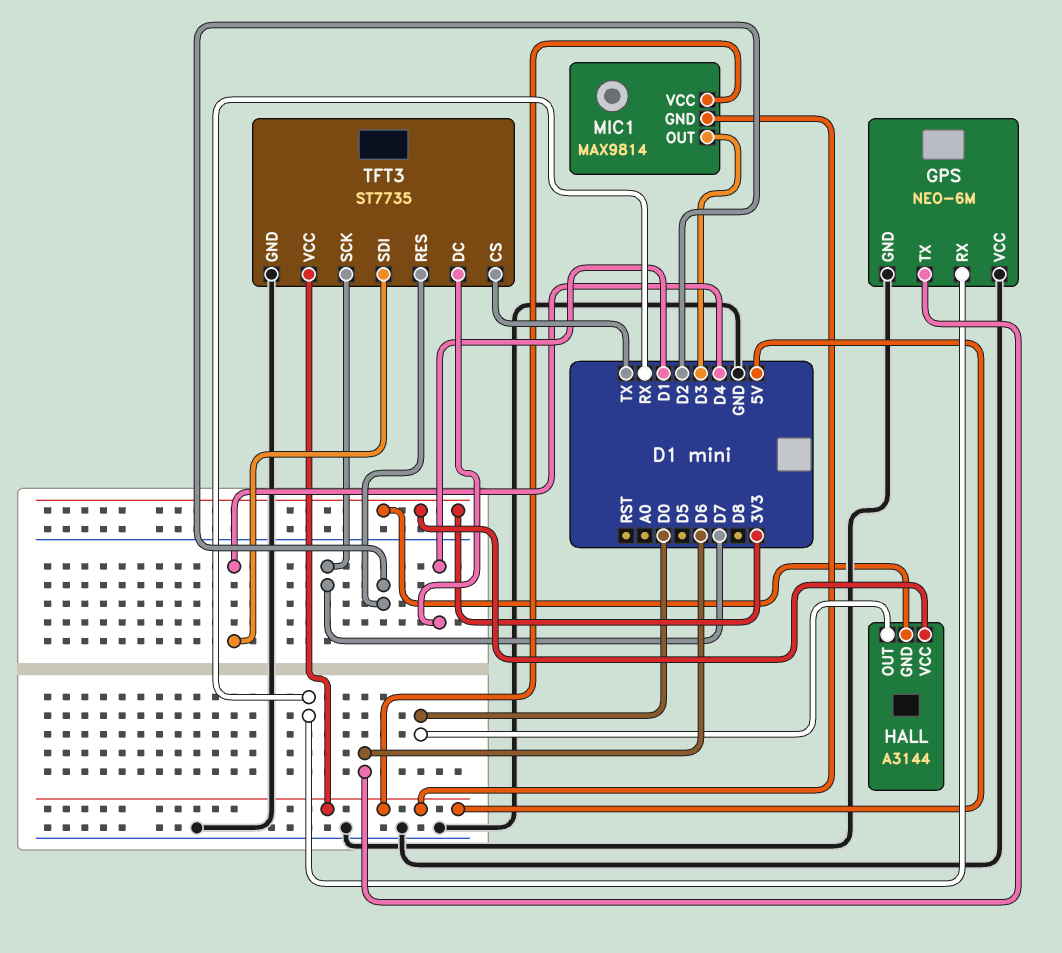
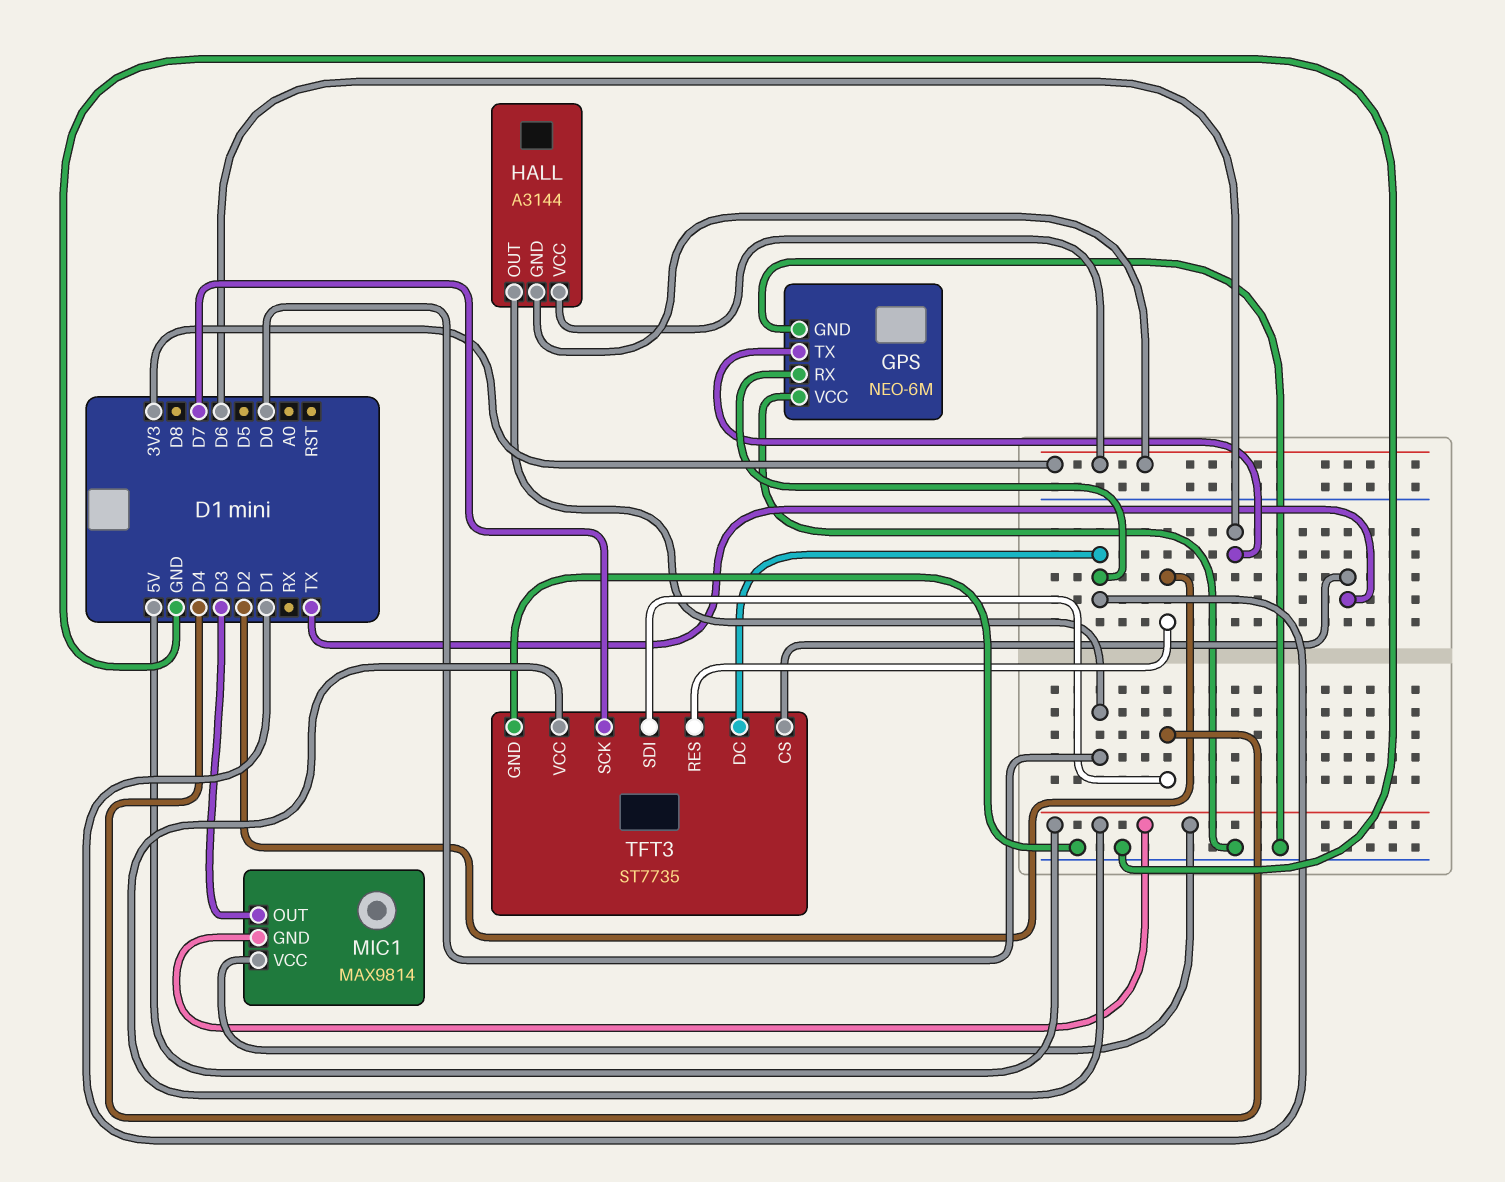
GPS pin RX: RX -> D1

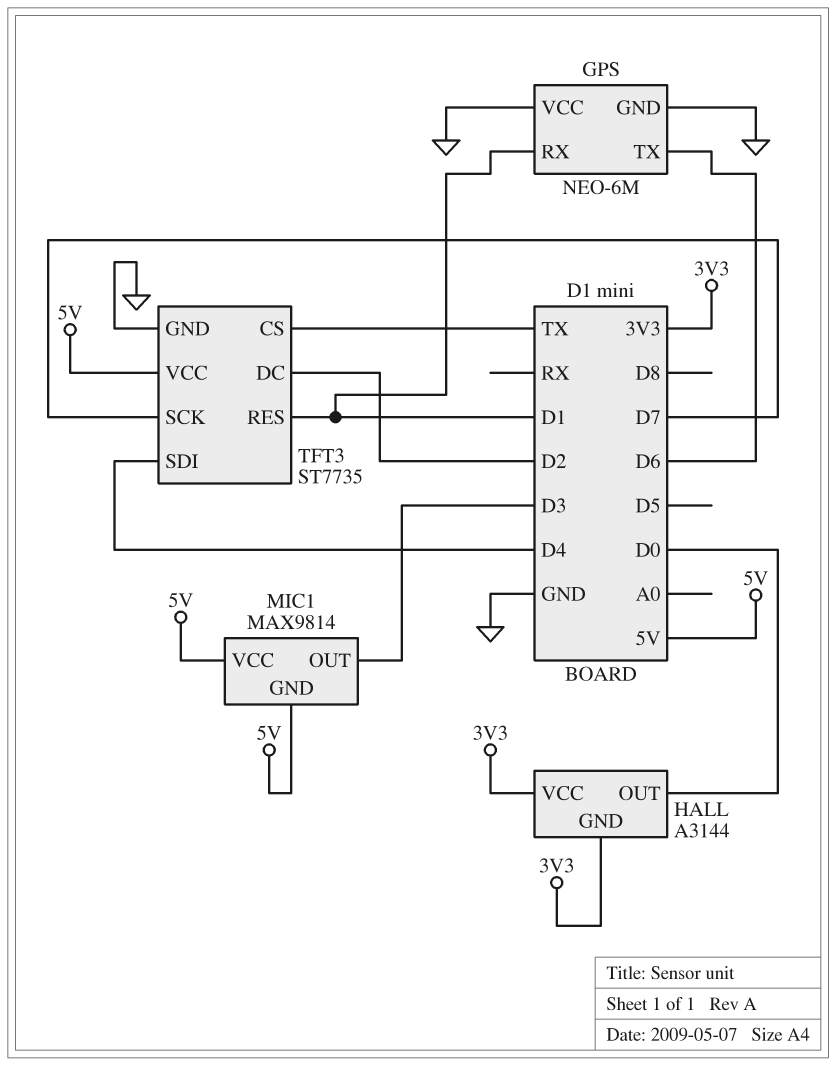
TFT3 pin DC: D1 -> D2
TFT3 pin RES: D2 -> D1

